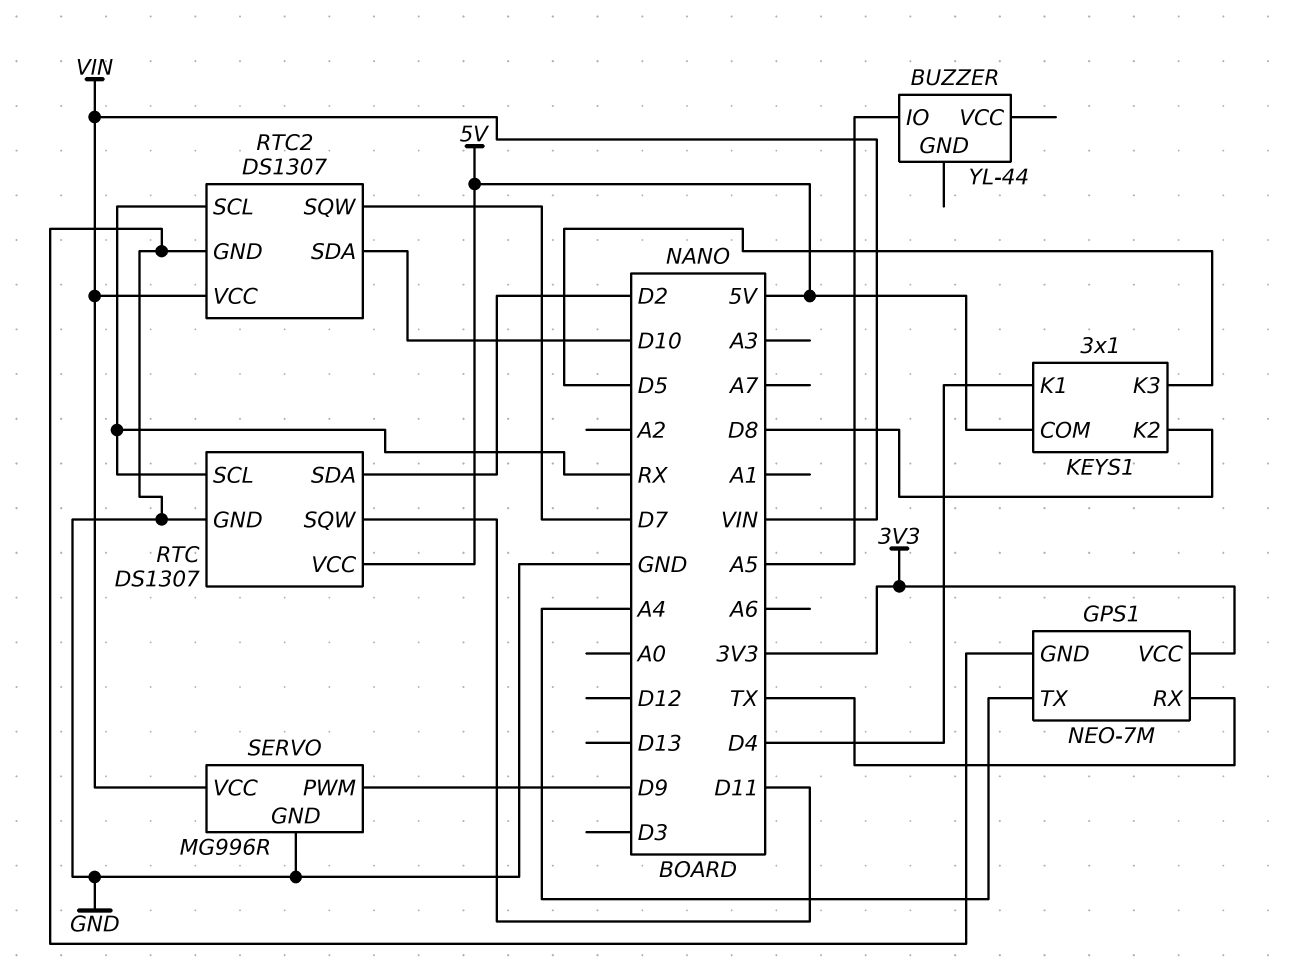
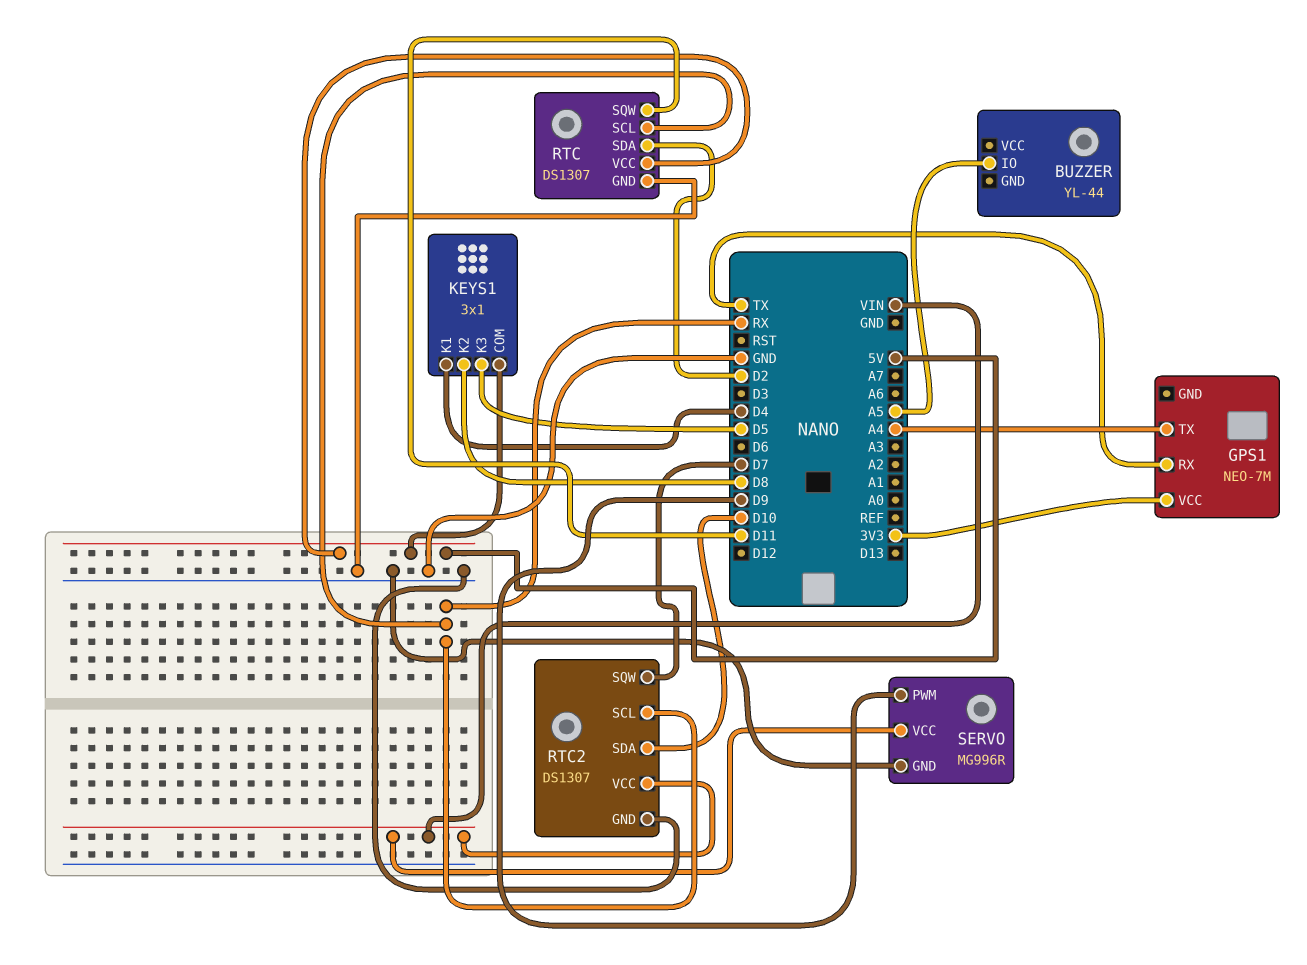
GPS1 pin GND: GND -> none

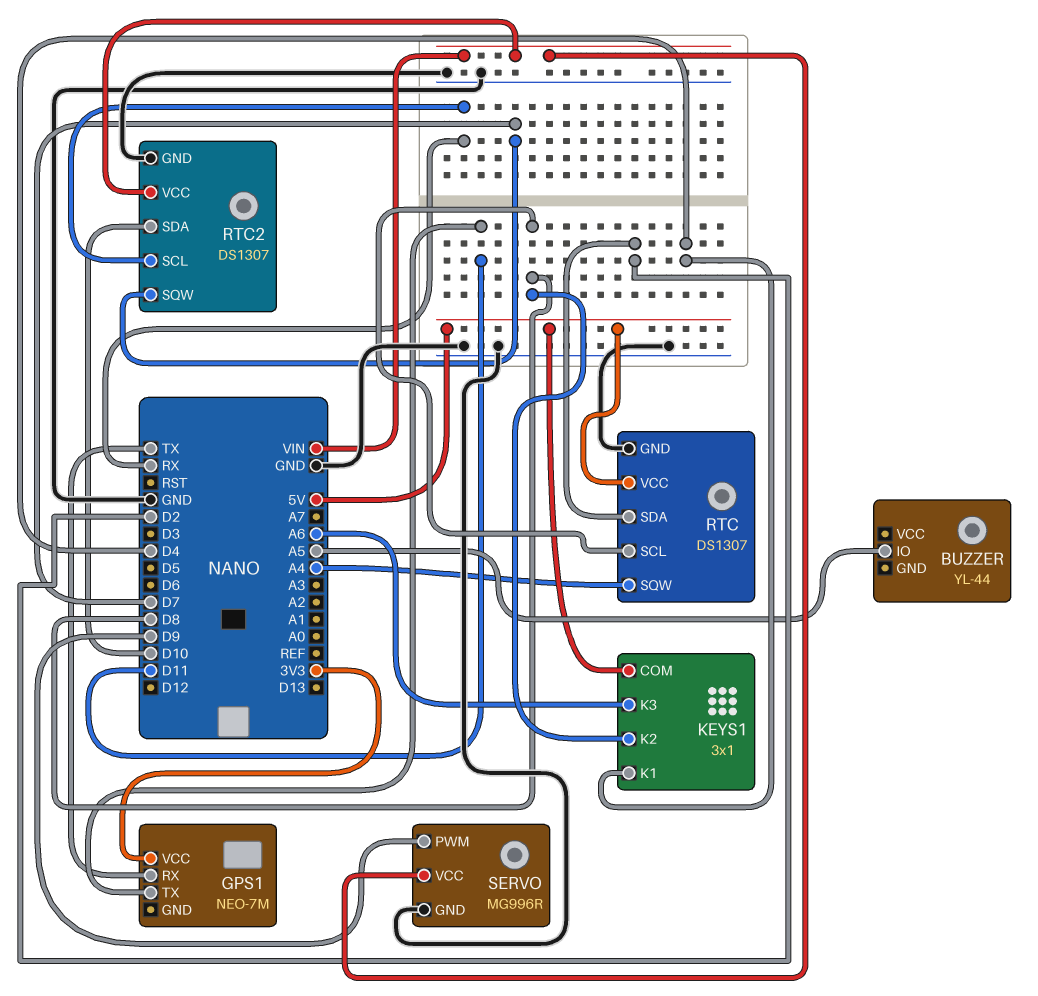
GPS1 pin TX: A4 -> D11
KEYS1 pin K3: D5 -> A6
RTC pin SCL: RX -> D8
RTC pin SQW: D11 -> A4

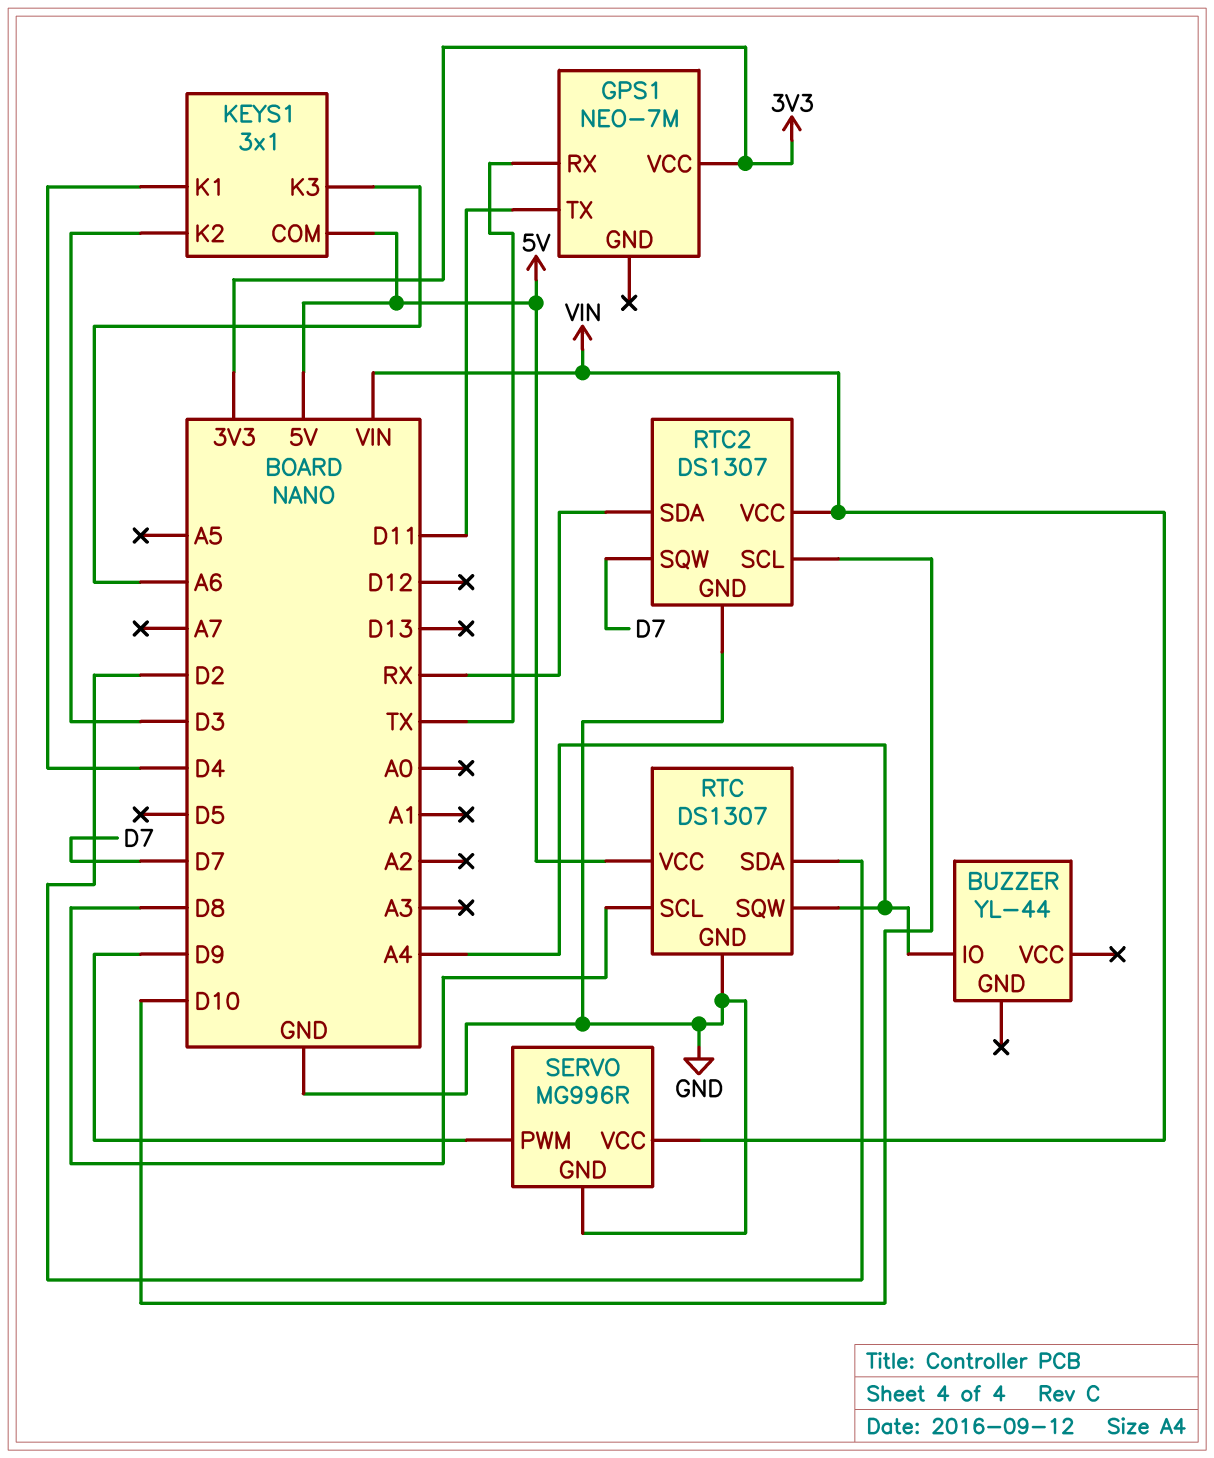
BUZZER pin IO: A5 -> A4
KEYS1 pin K2: D8 -> D3
RTC2 pin SCL: RX -> D10
RTC2 pin SDA: D10 -> RX

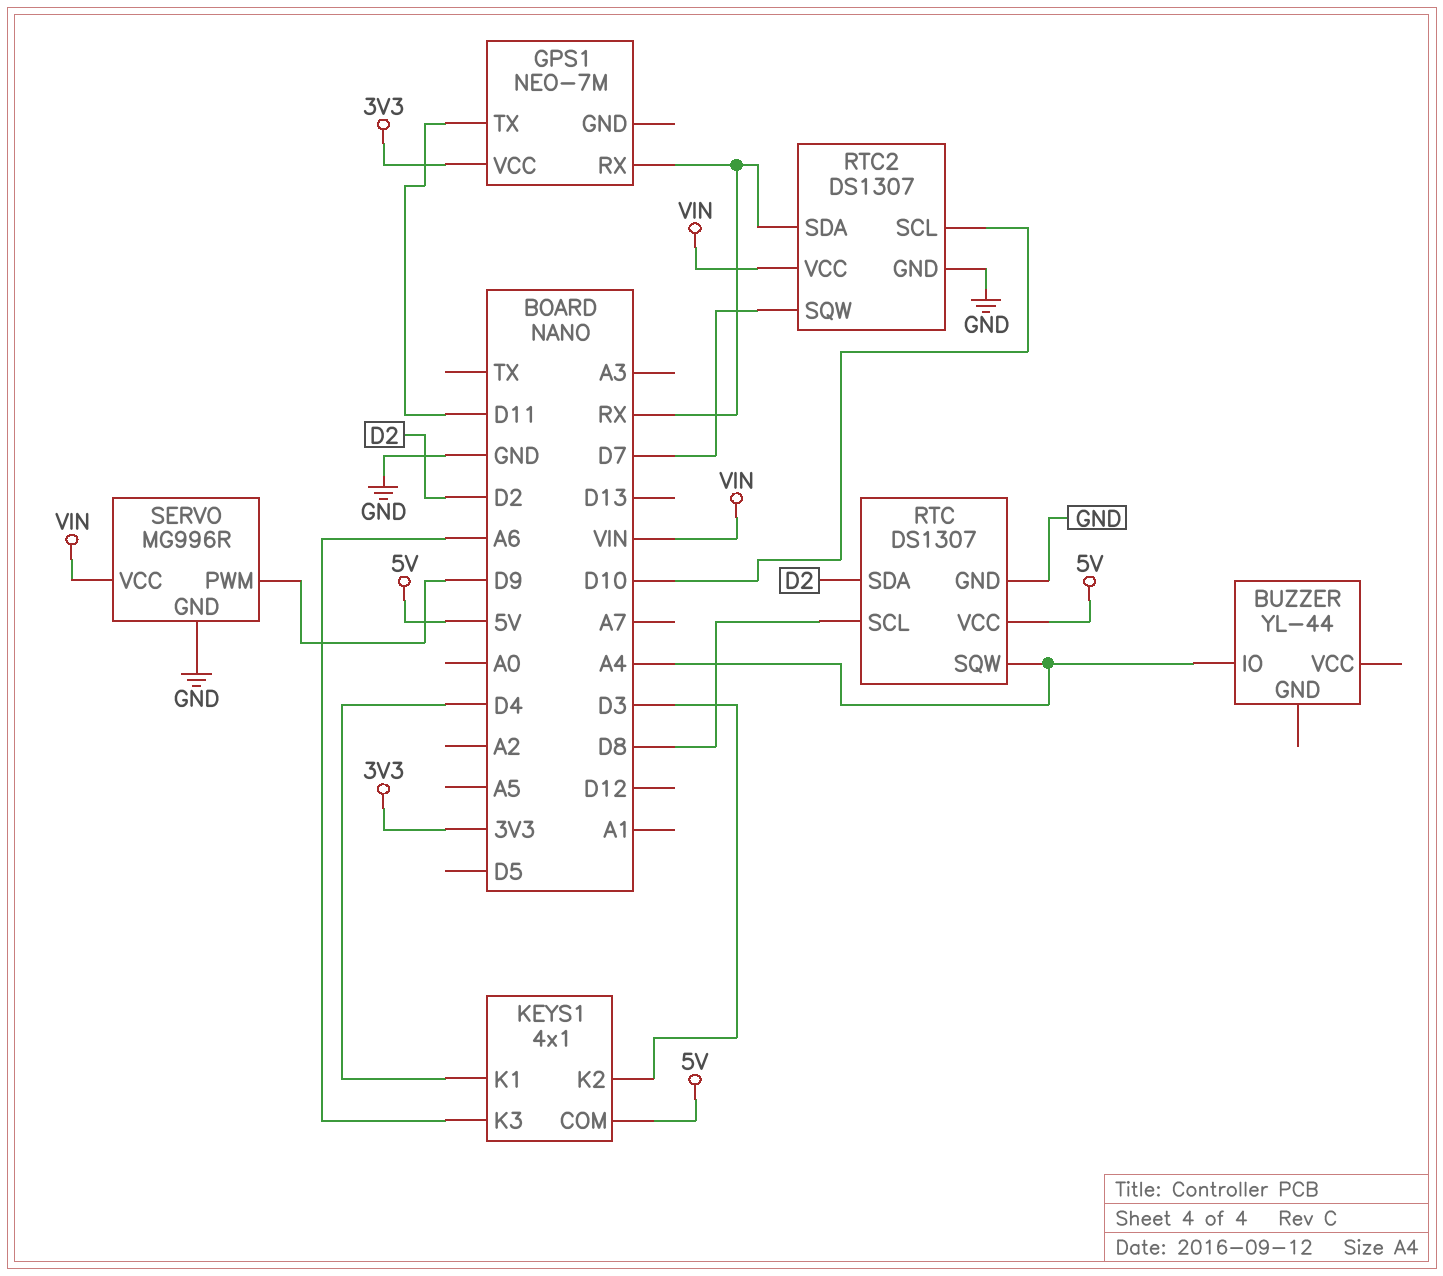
GPS1 pin RX: TX -> RX
KEYS1: 3x1 -> 4x1

